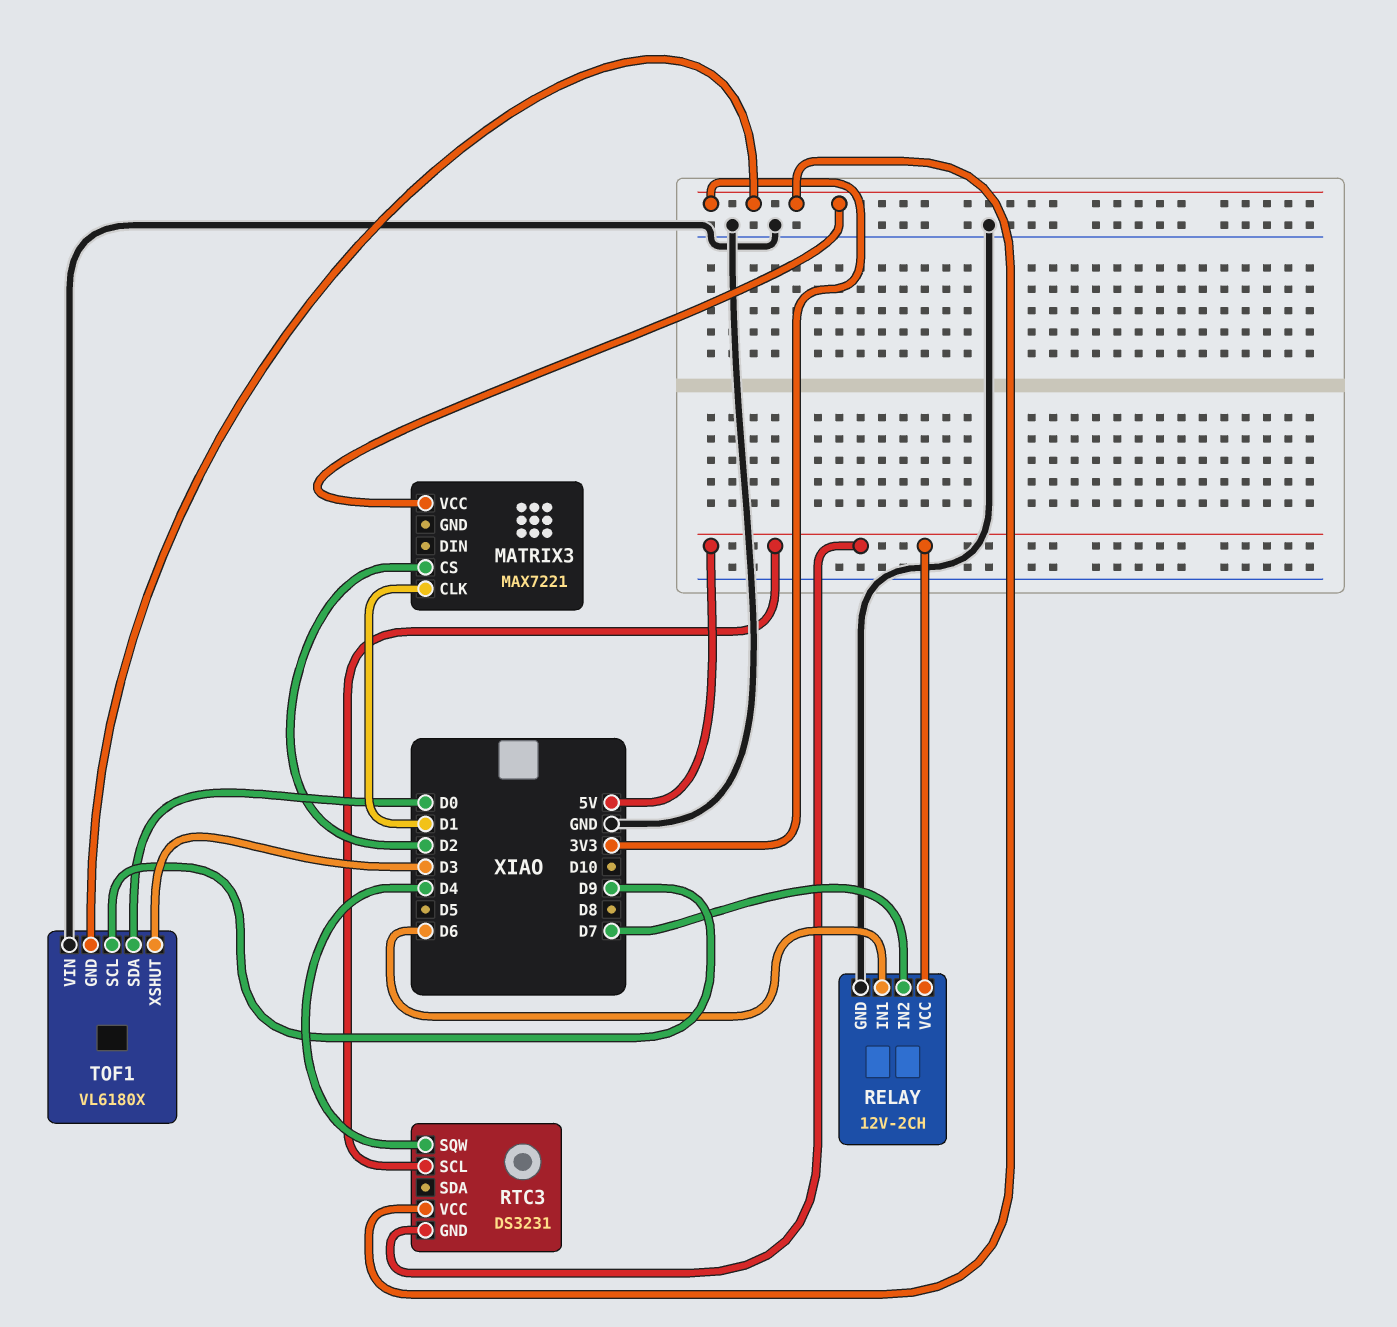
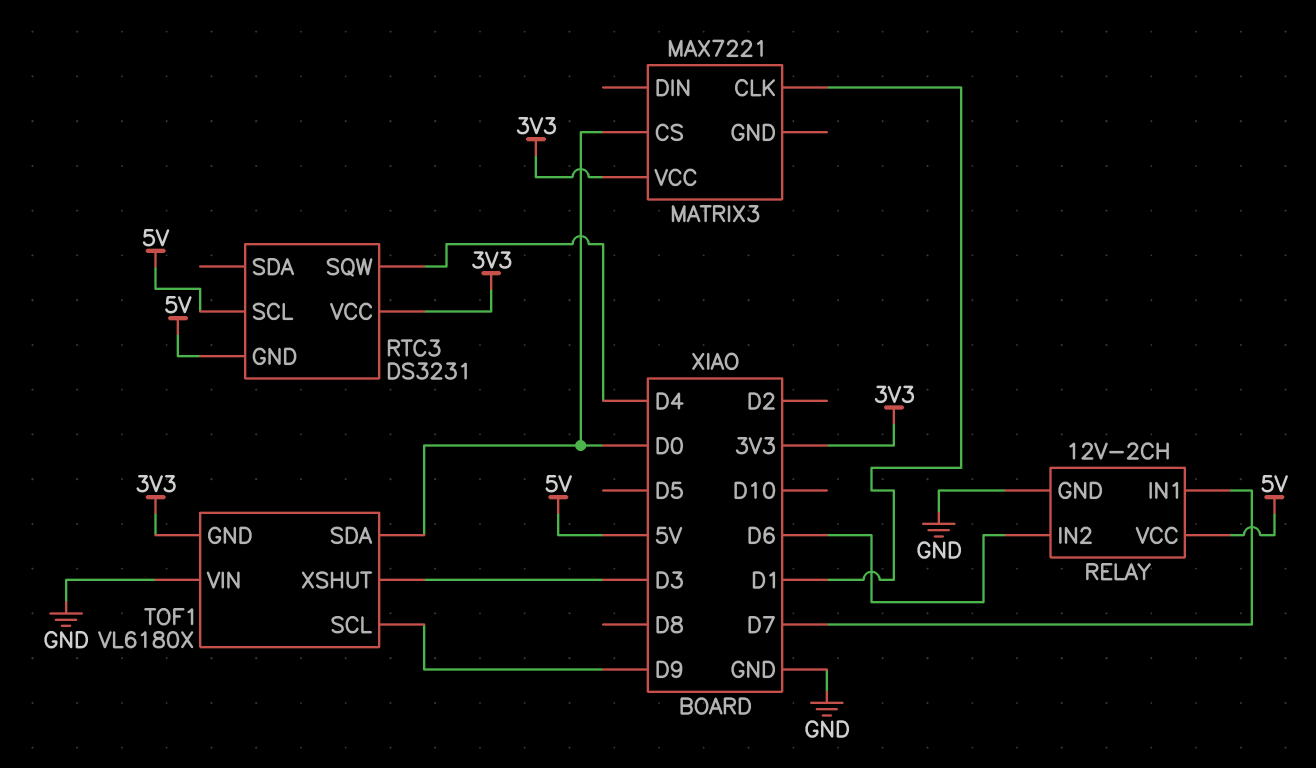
MATRIX3 pin CS: D2 -> D0
RELAY pin IN1: D6 -> D7
RELAY pin IN2: D7 -> D6

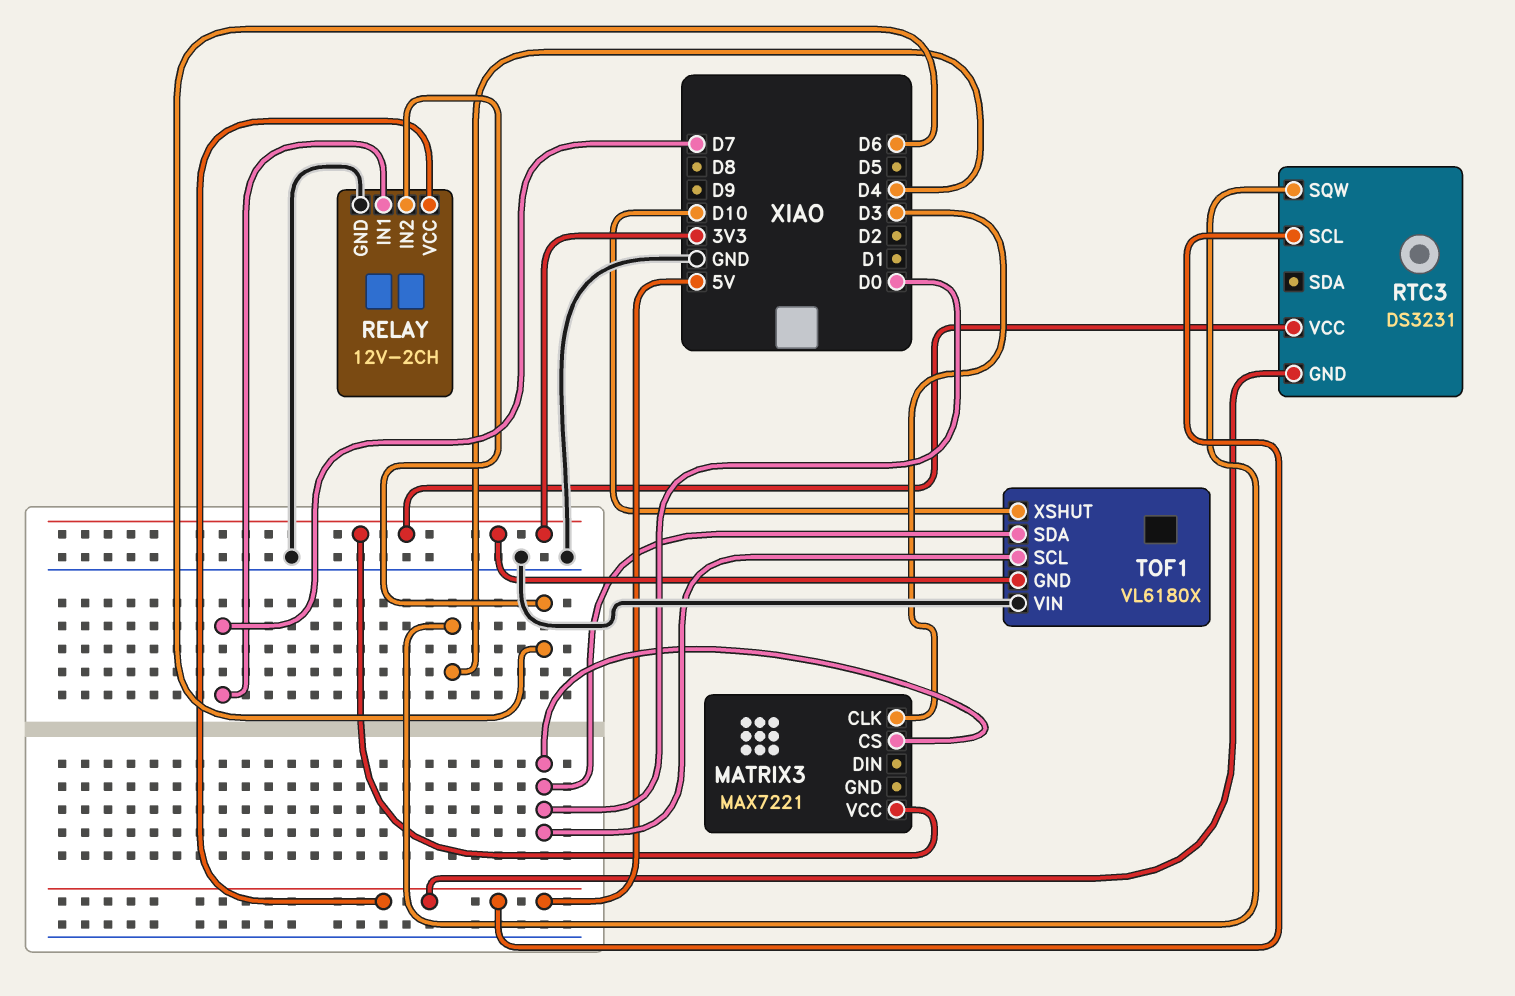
MATRIX3 pin CLK: D1 -> D3
TOF1 pin SCL: D9 -> D0
TOF1 pin XSHUT: D3 -> D10

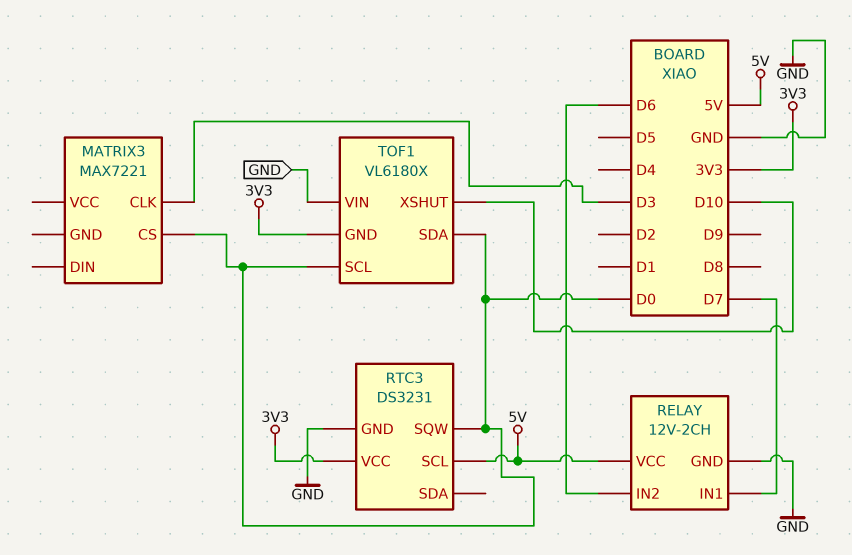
MATRIX3 pin VCC: 3V3 -> none
RTC3 pin GND: 5V -> GND
RTC3 pin SQW: D4 -> D0

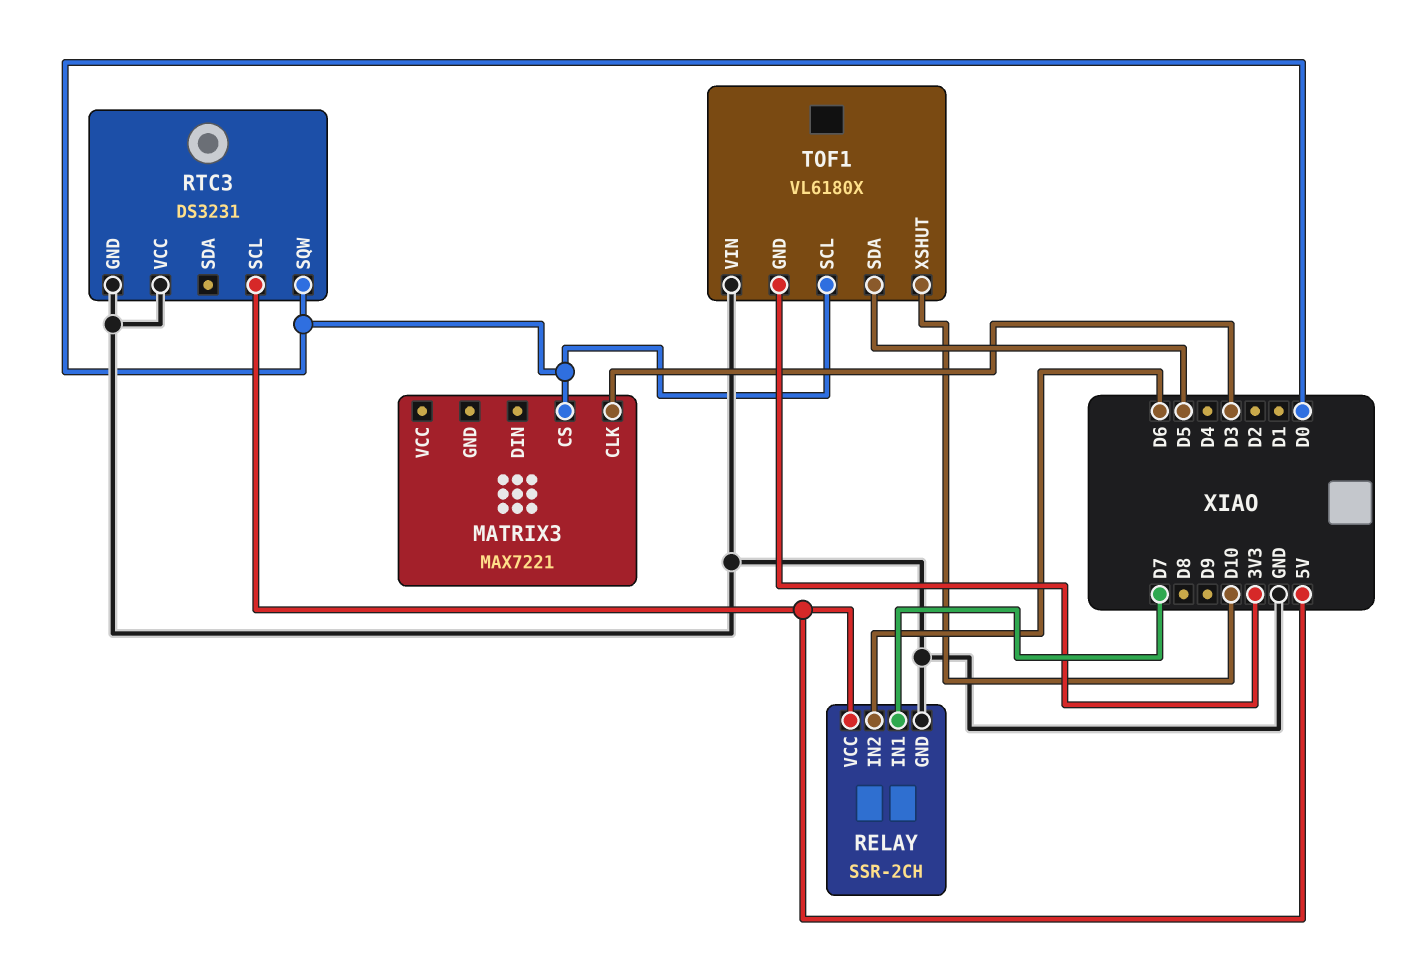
RELAY: 12V-2CH -> SSR-2CH
RTC3 pin VCC: 3V3 -> GND
TOF1 pin SDA: D0 -> D5

